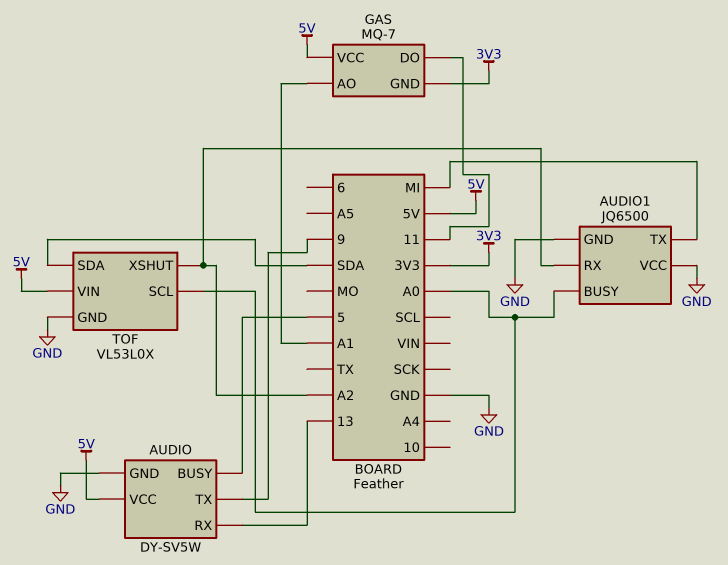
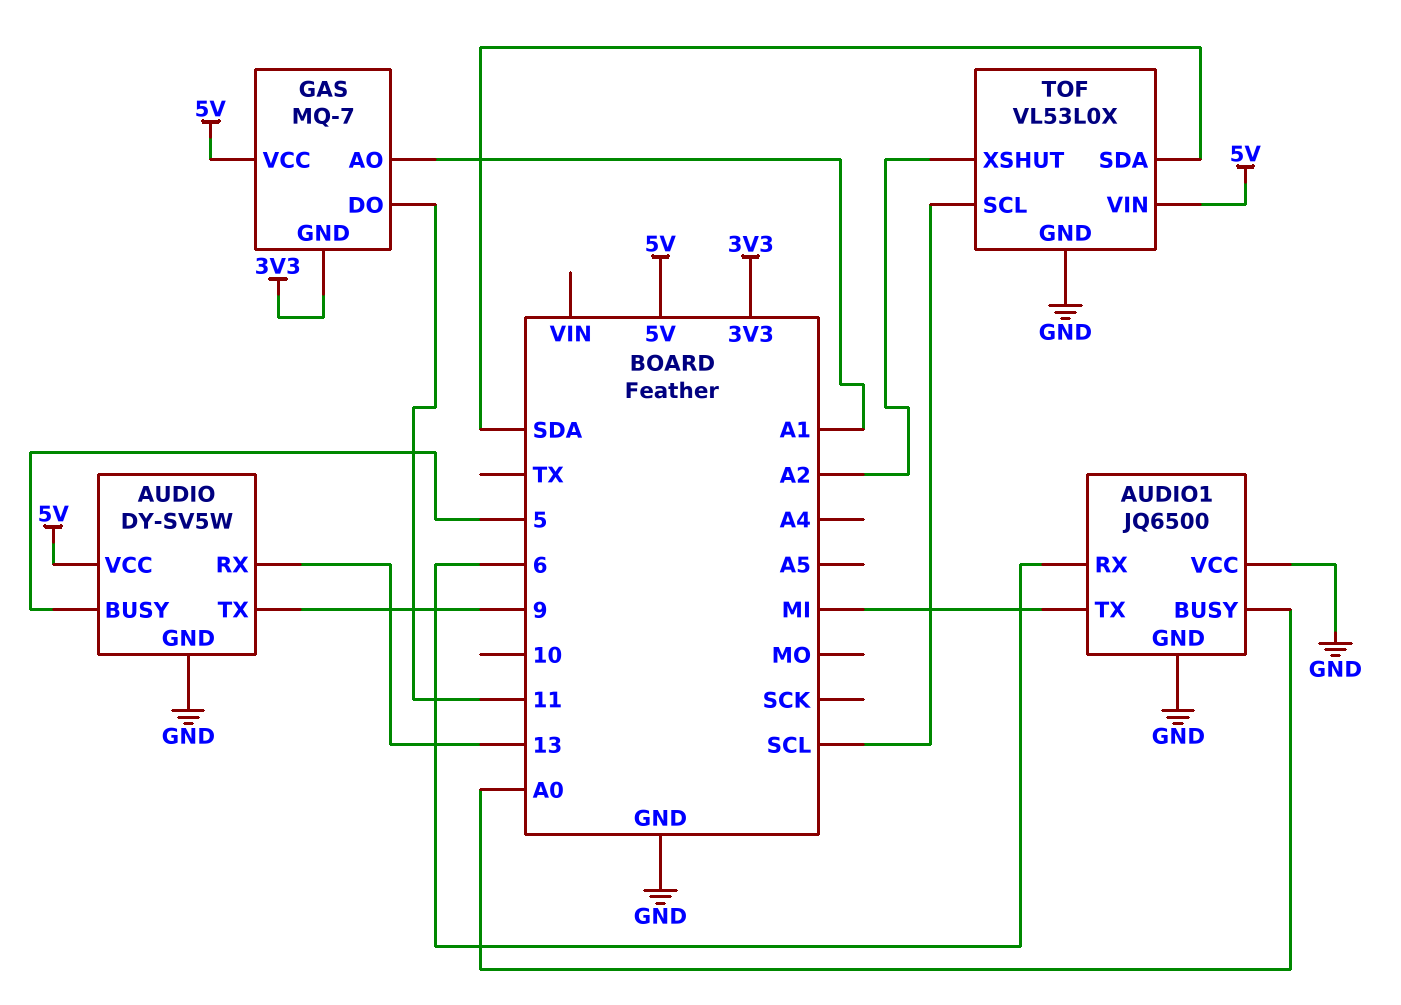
AUDIO1 pin RX: A2 -> 6
TOF pin SCL: A0 -> SCL

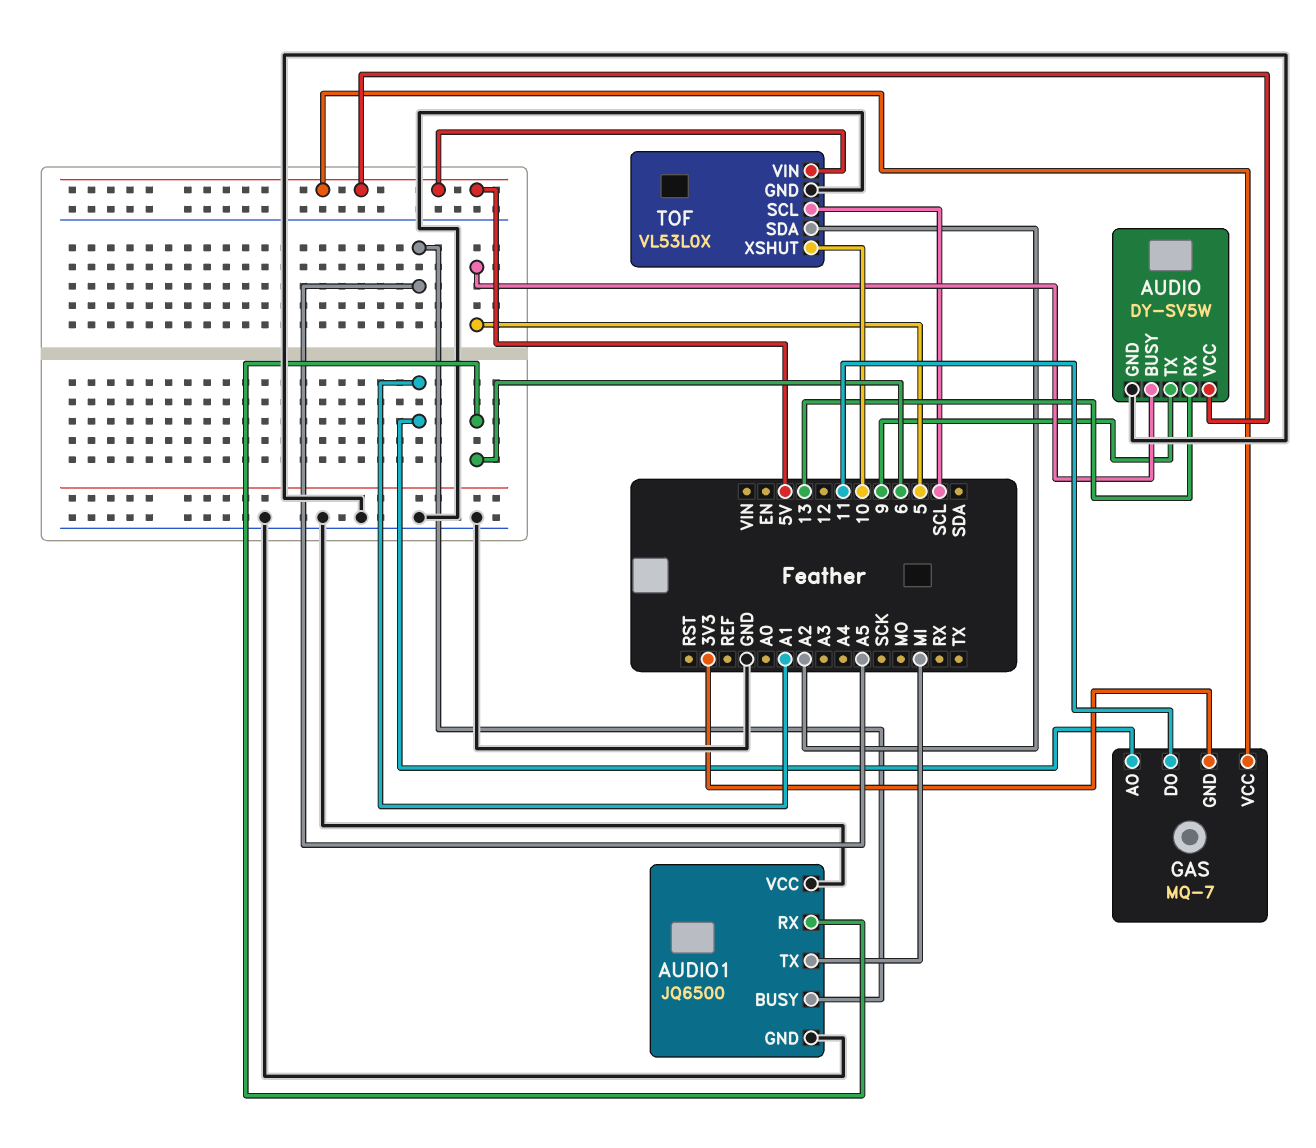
AUDIO1 pin BUSY: A0 -> A5
TOF pin SDA: SDA -> A2
TOF pin XSHUT: A2 -> 10

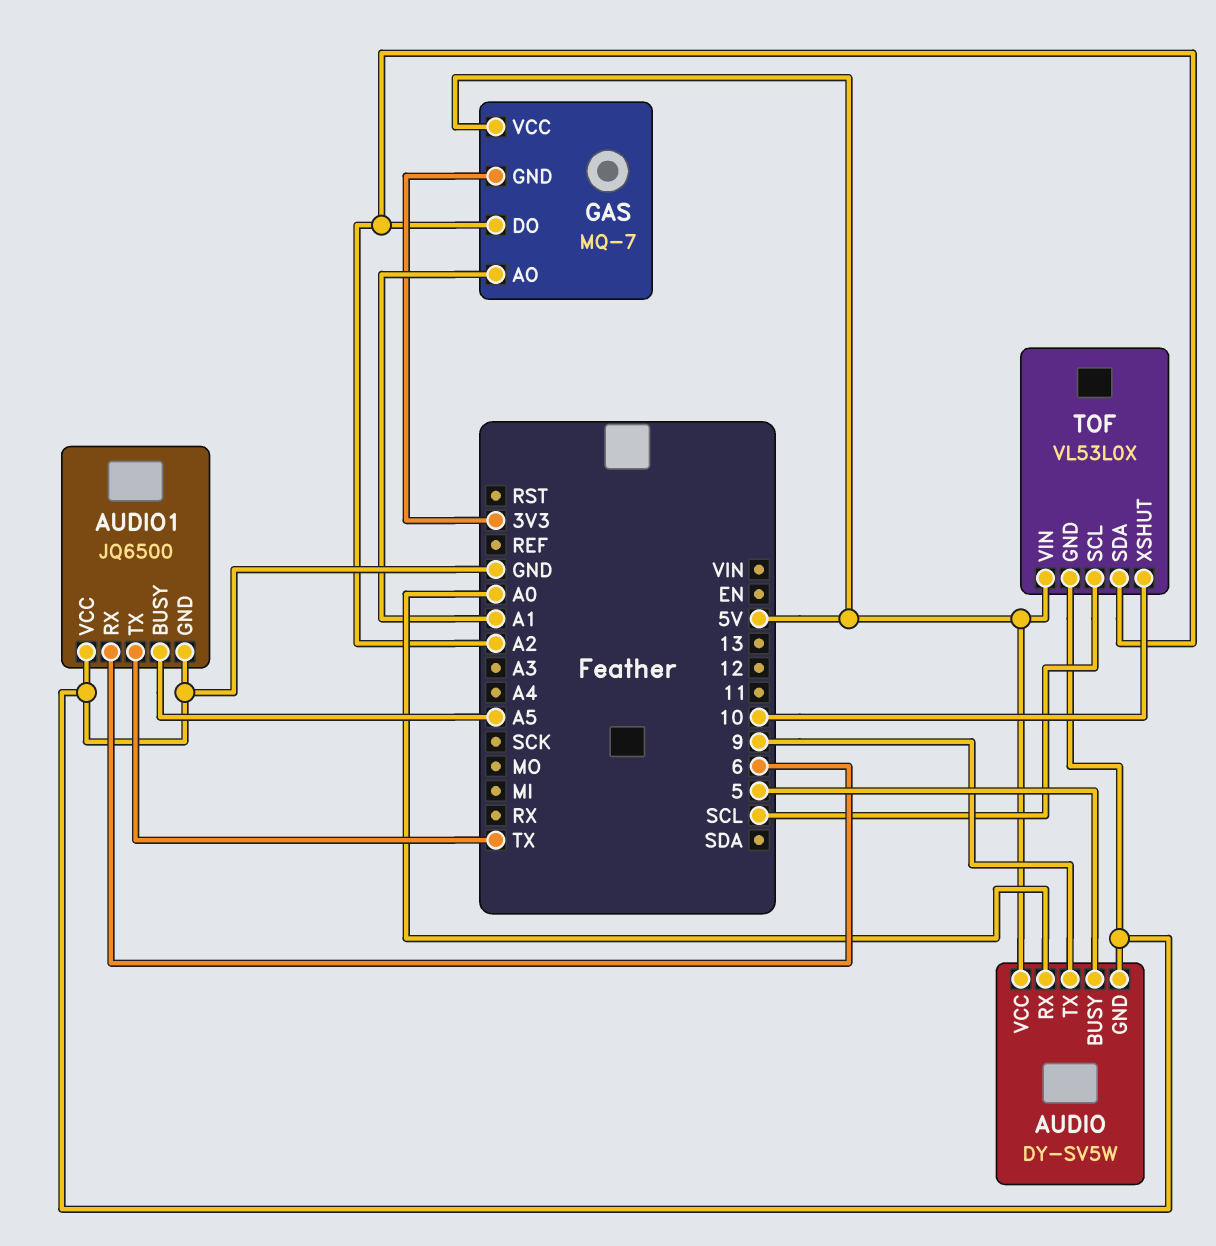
AUDIO pin RX: 13 -> A0
AUDIO1 pin TX: MI -> TX
GAS pin DO: 11 -> A2

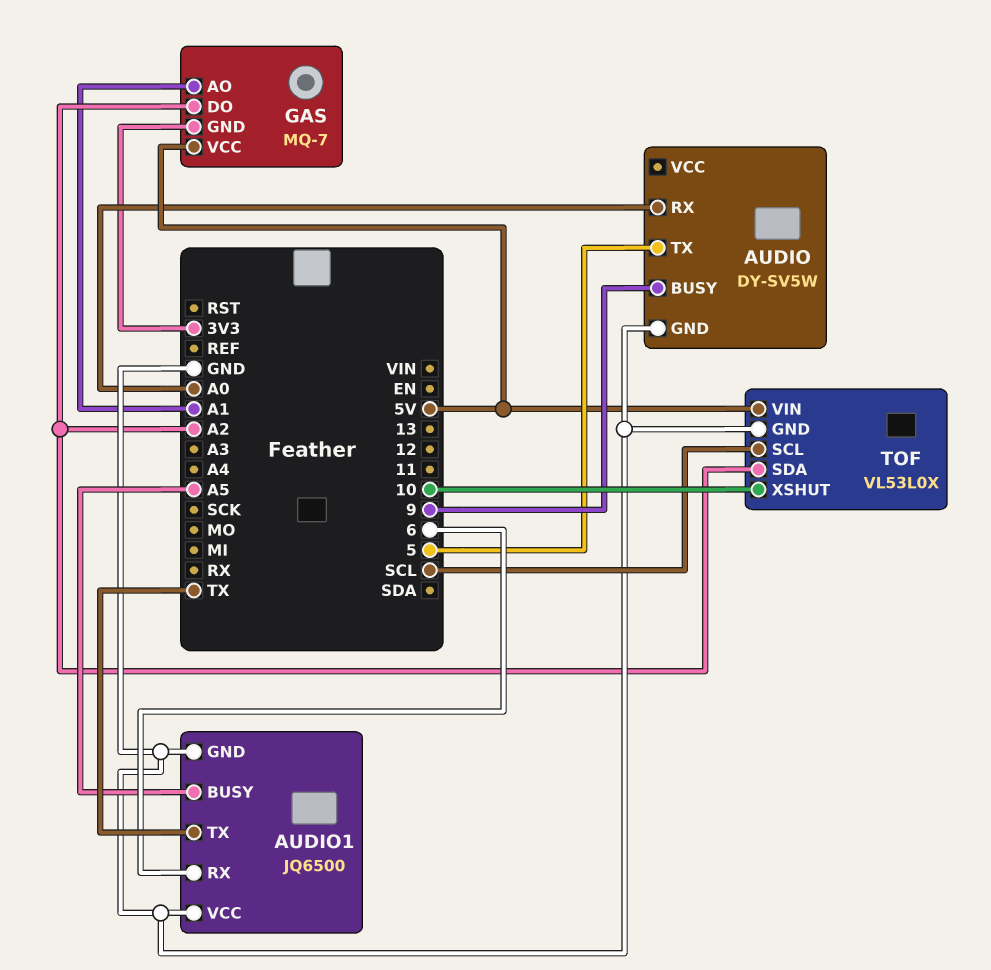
AUDIO pin BUSY: 5 -> 9
AUDIO pin TX: 9 -> 5
AUDIO pin VCC: 5V -> none

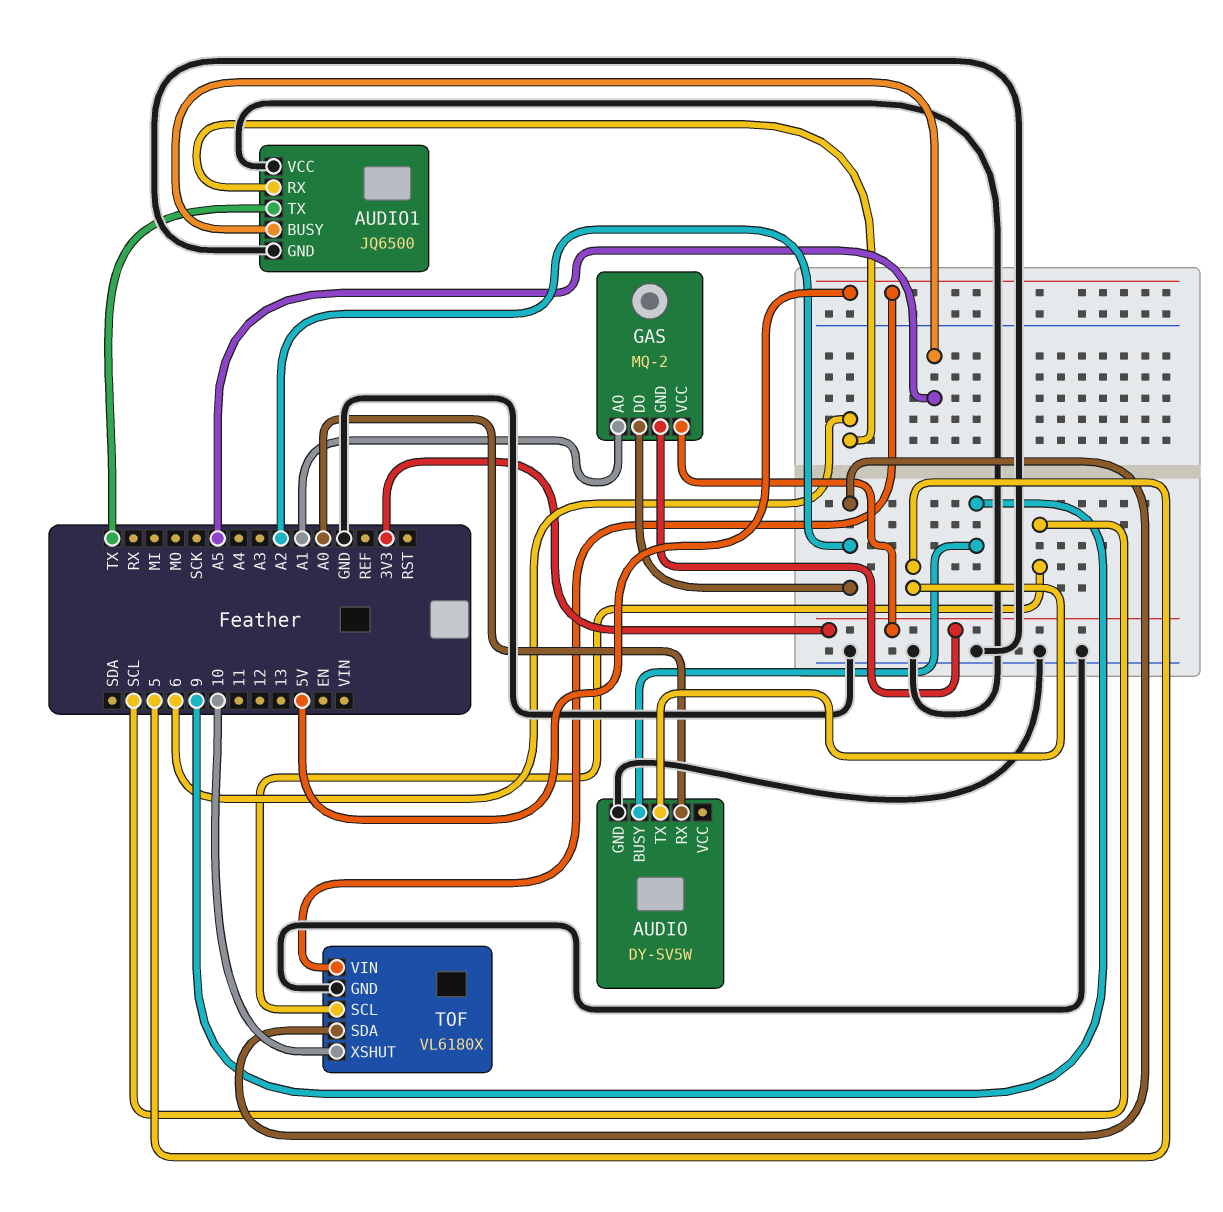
GAS: MQ-7 -> MQ-2
GAS pin VCC: 5V -> 3V3
TOF: VL53L0X -> VL6180X

